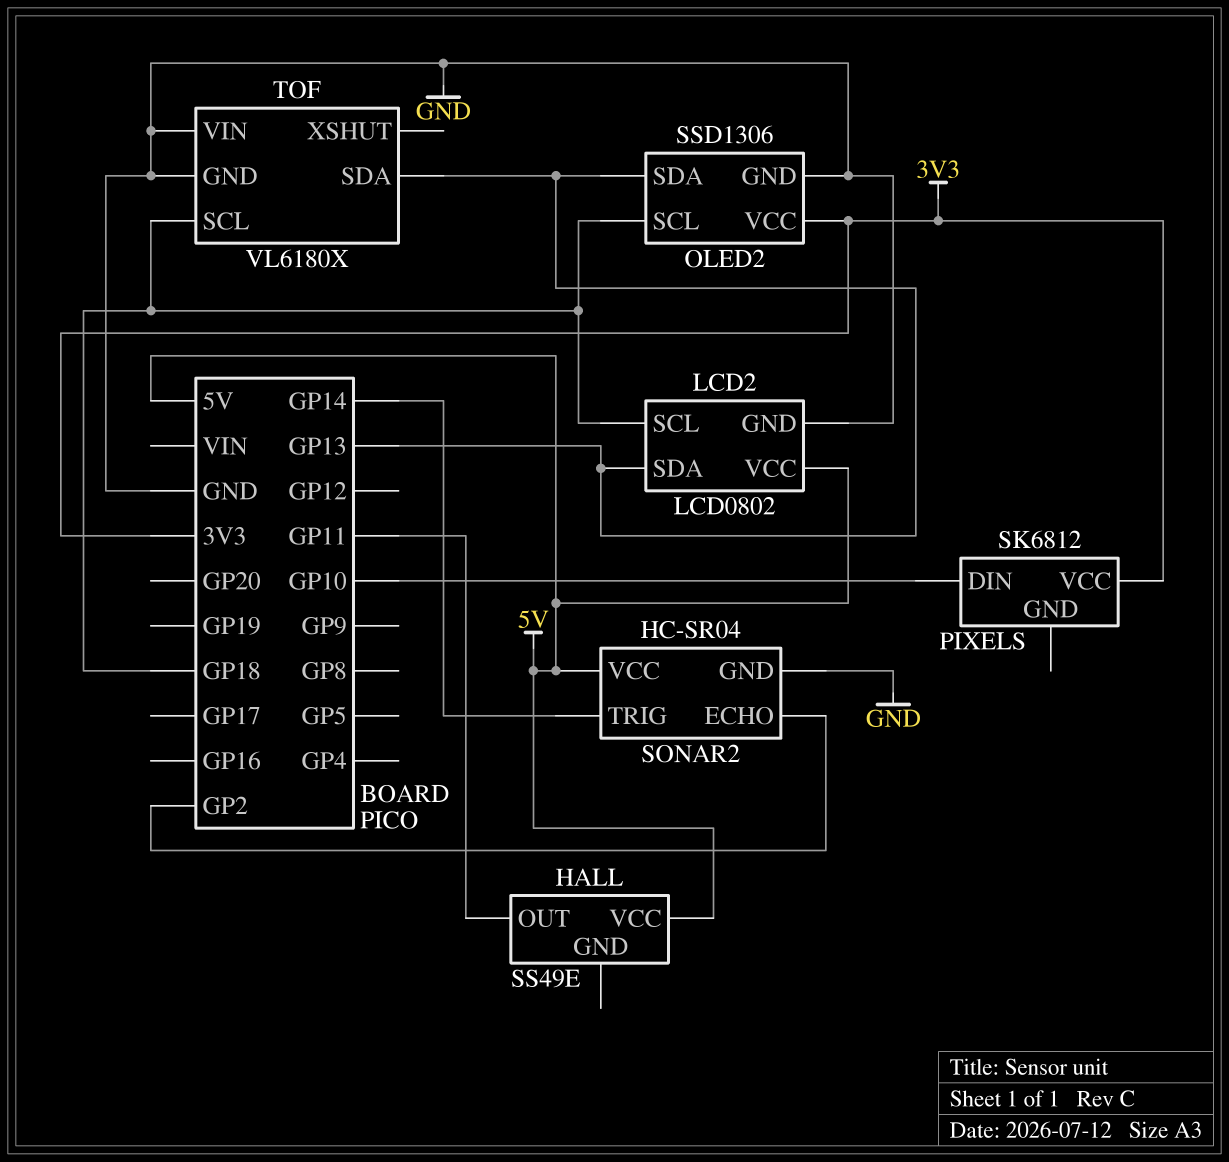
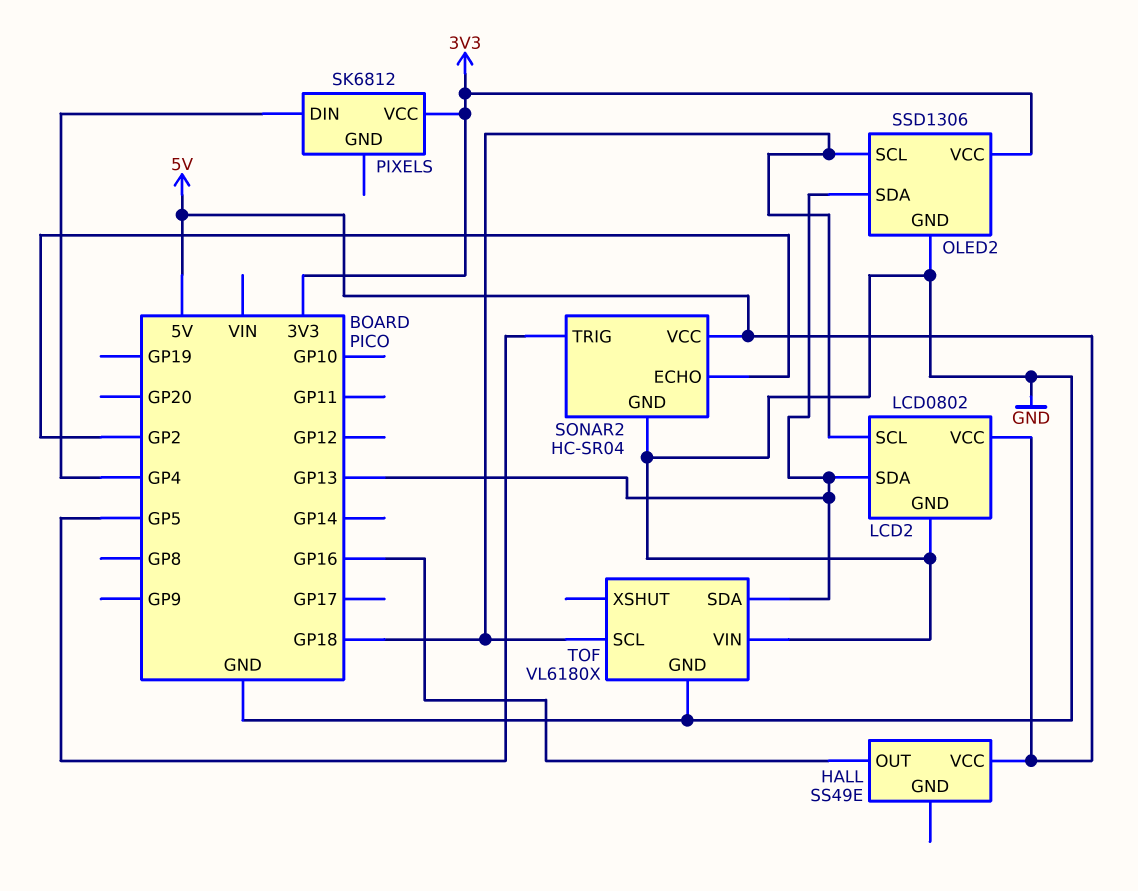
HALL pin OUT: GP11 -> GP16
PIXELS pin DIN: GP10 -> GP4
SONAR2 pin TRIG: GP14 -> GP5

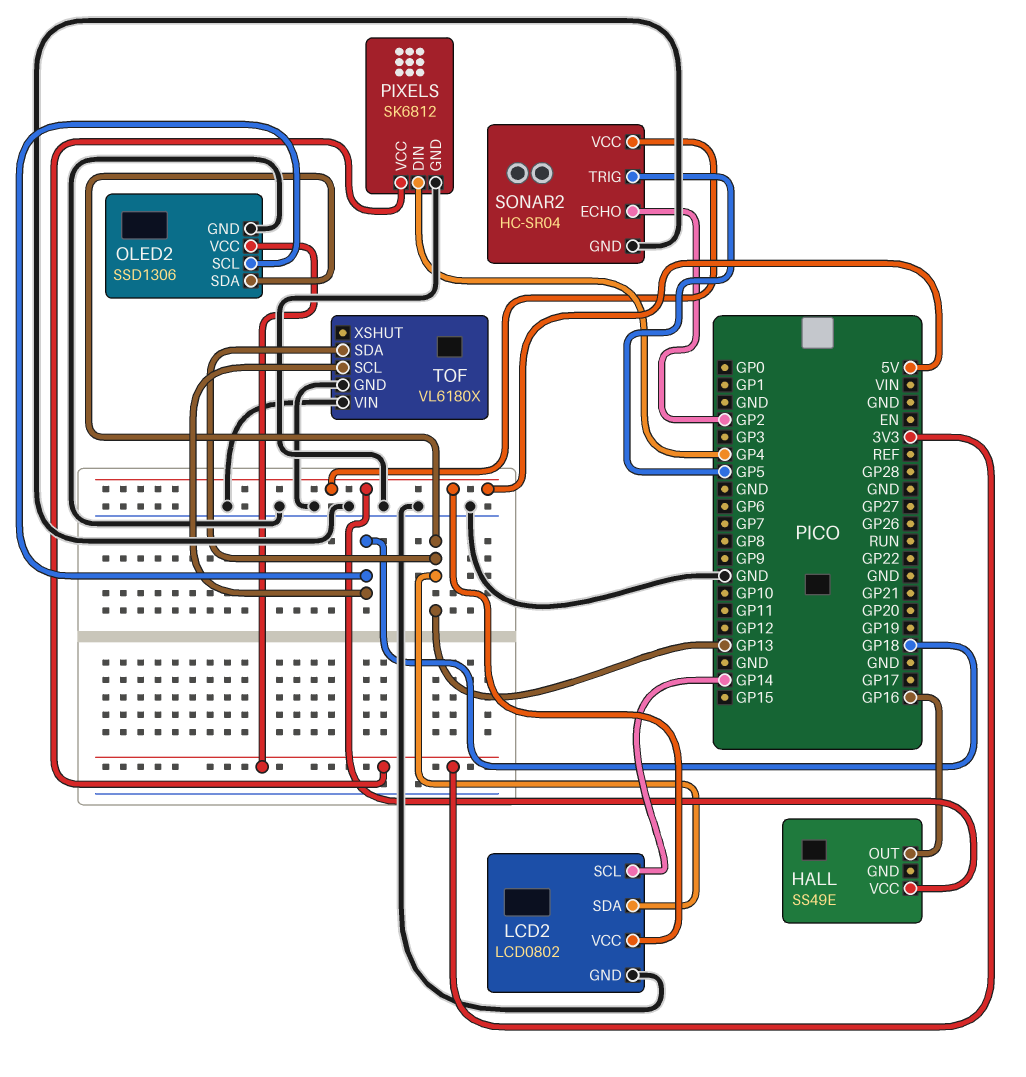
LCD2 pin SCL: GP18 -> GP14
PIXELS pin GND: none -> GND

